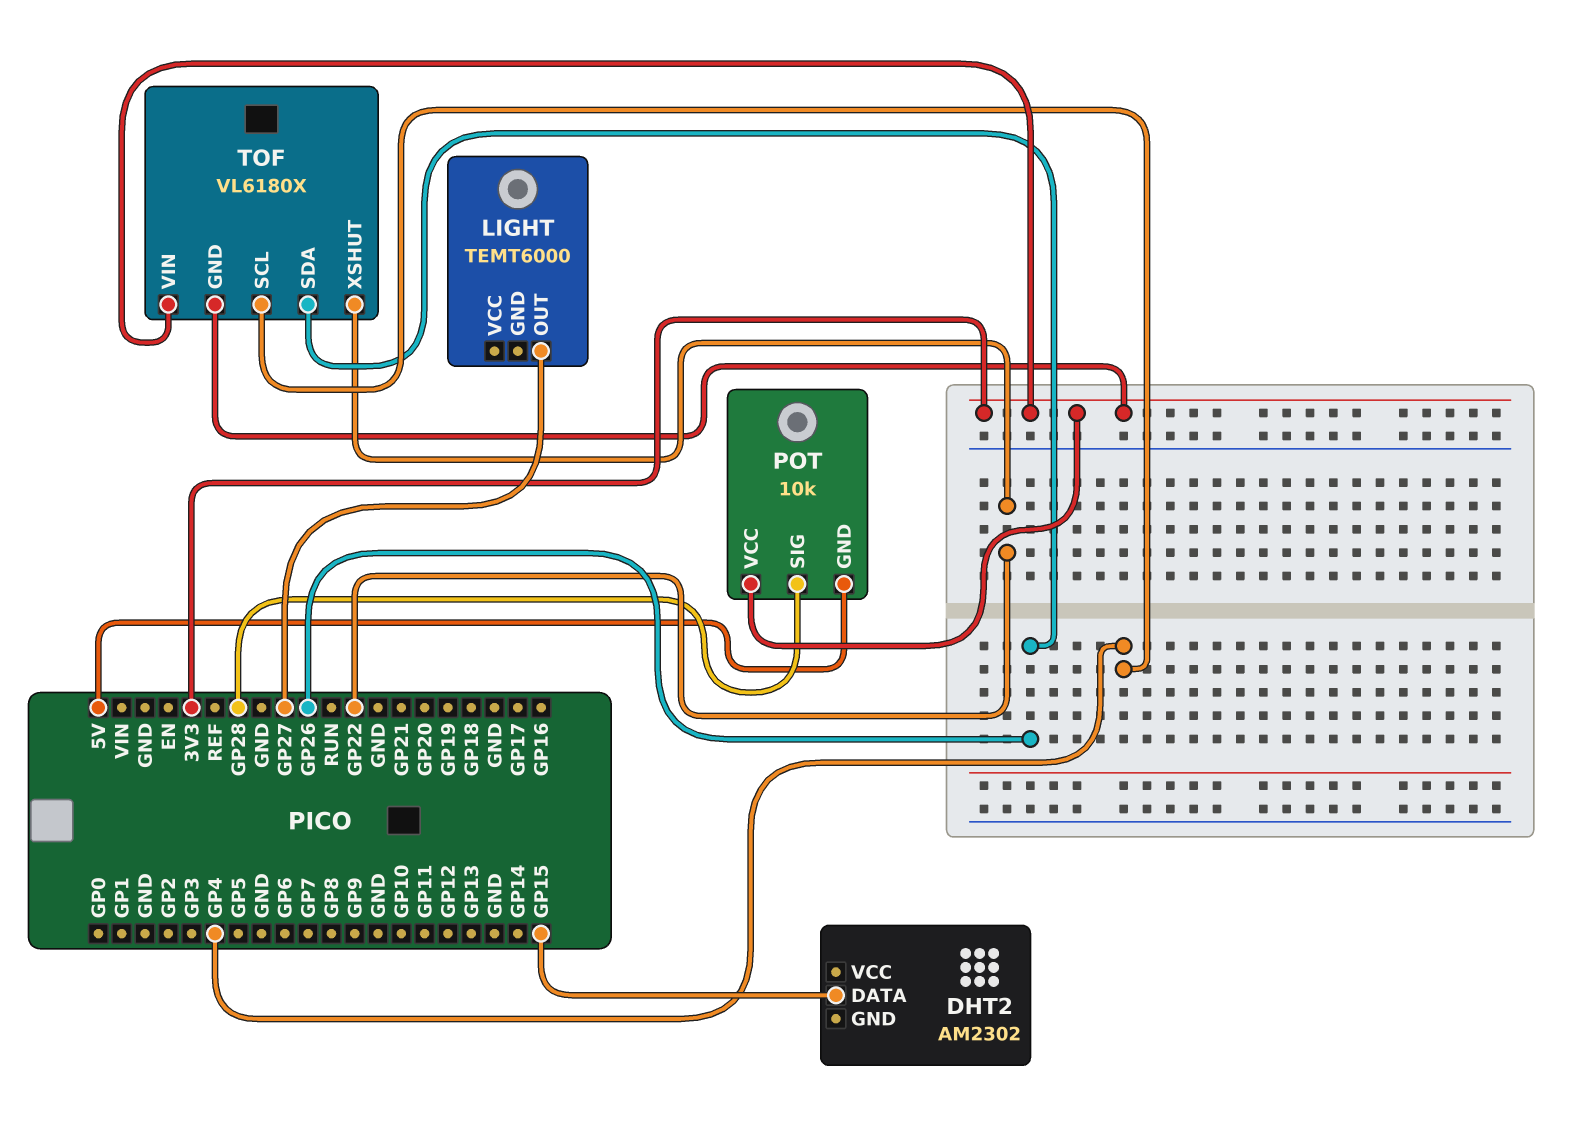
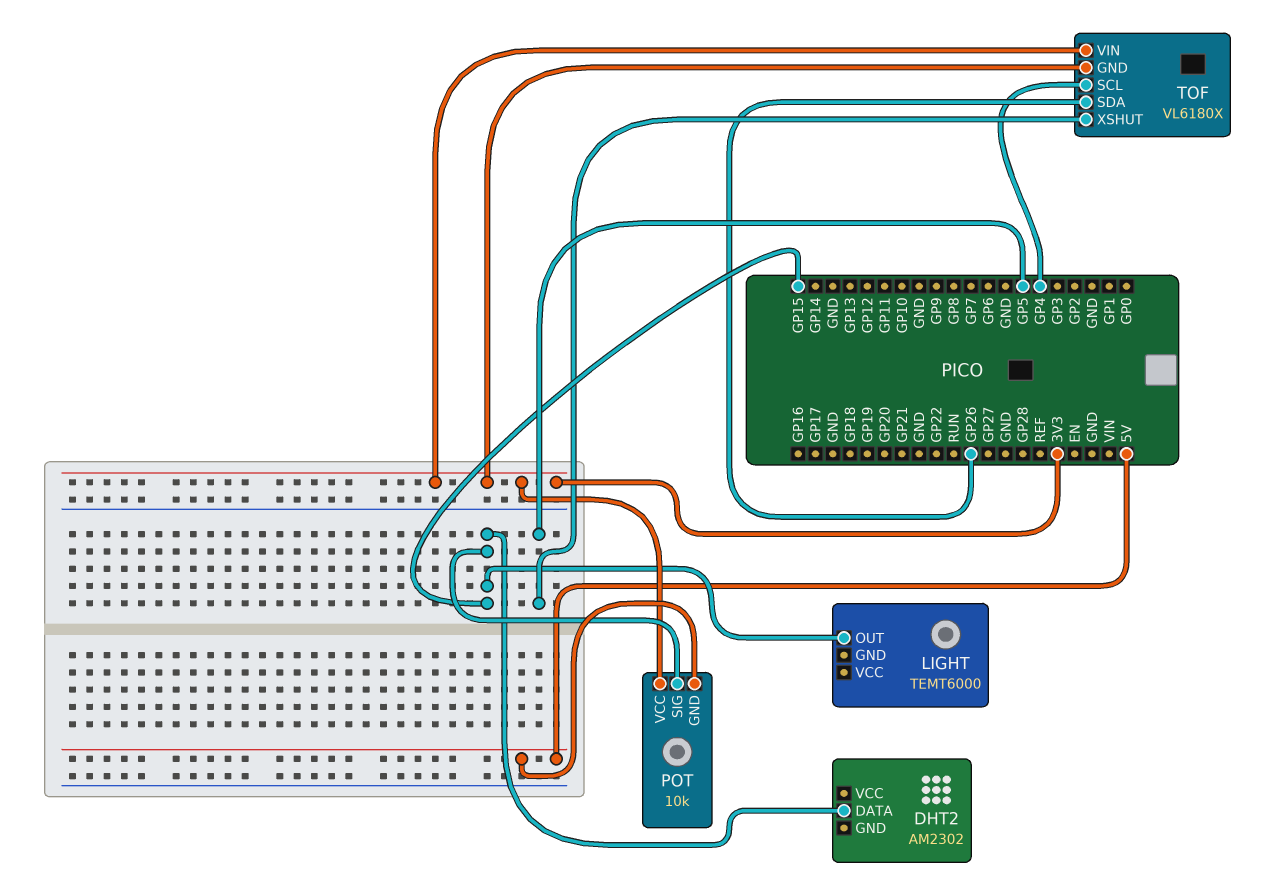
LIGHT pin OUT: GP27 -> GP15
POT pin SIG: GP28 -> GP15
TOF pin XSHUT: GP22 -> GP5

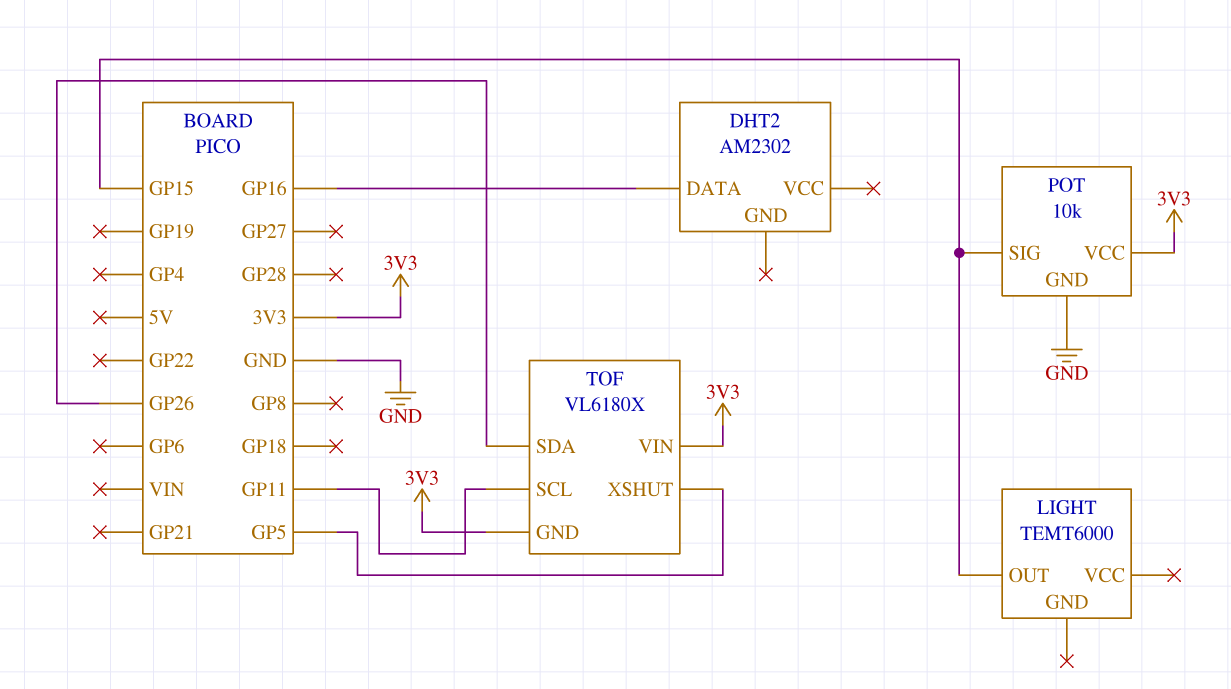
DHT2 pin DATA: GP15 -> GP16
POT pin GND: 5V -> GND
TOF pin SCL: GP4 -> GP11

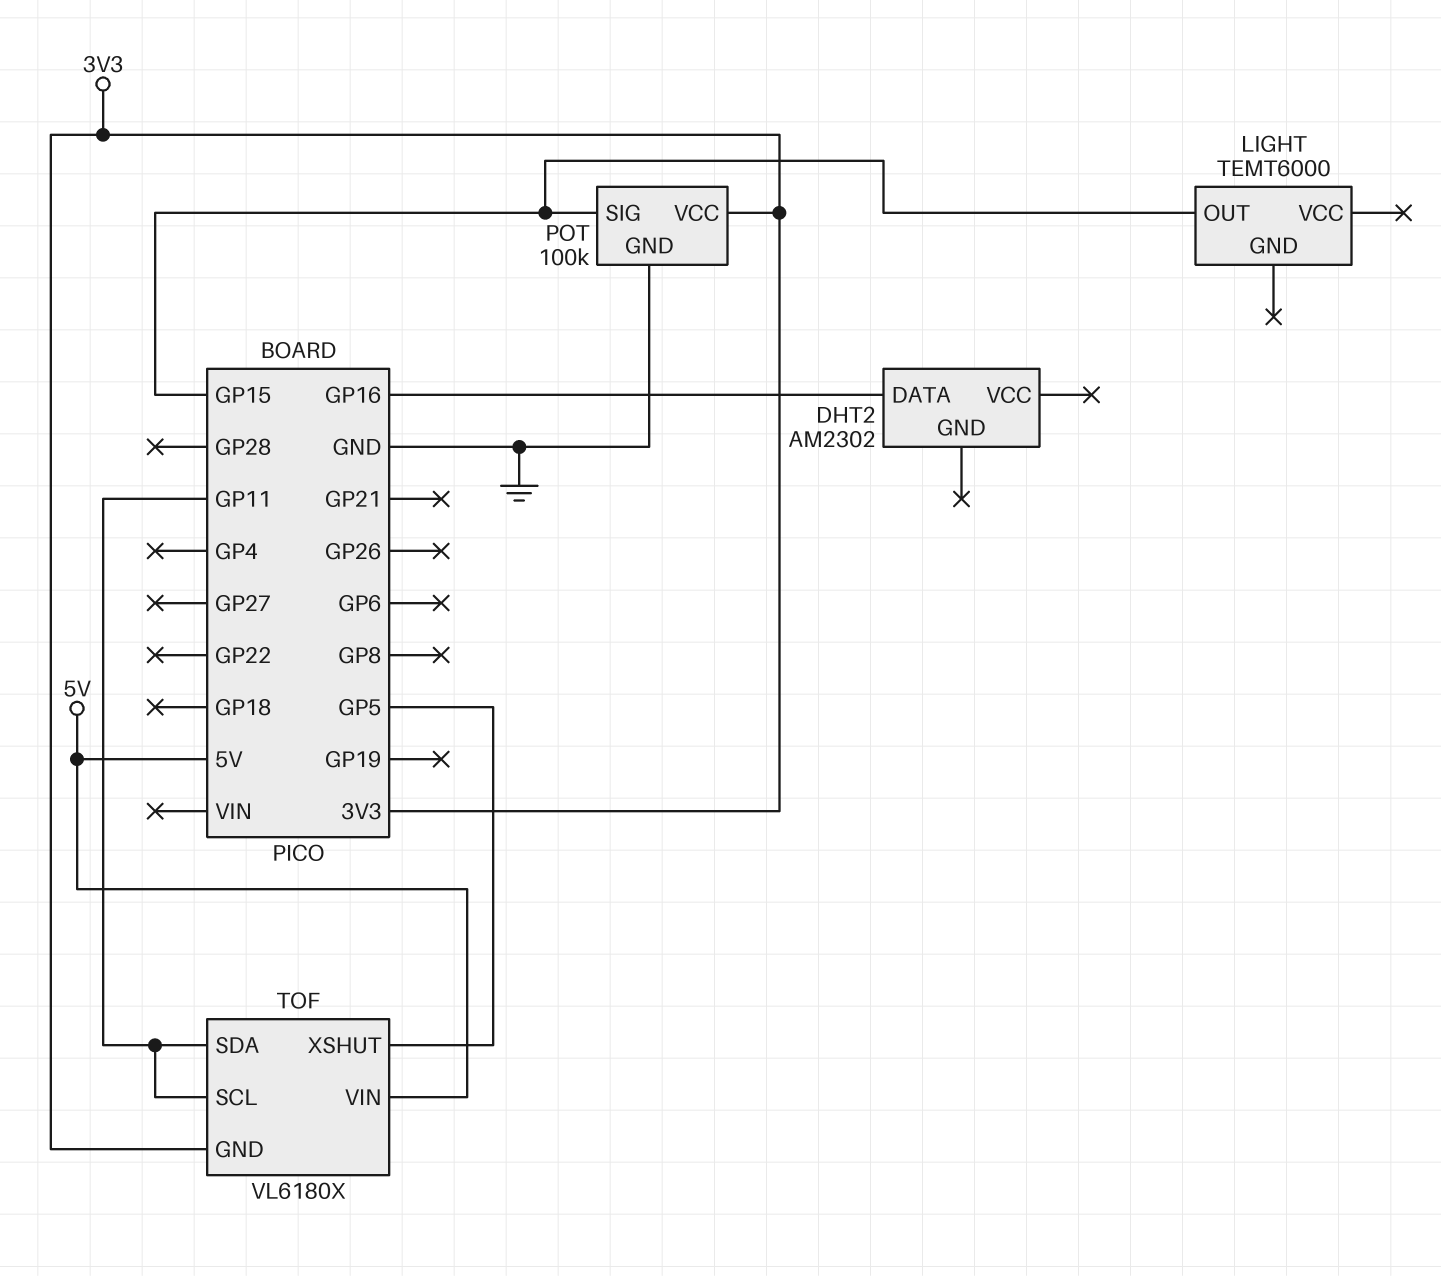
POT: 10k -> 100k
TOF pin SDA: GP26 -> GP11
TOF pin VIN: 3V3 -> 5V

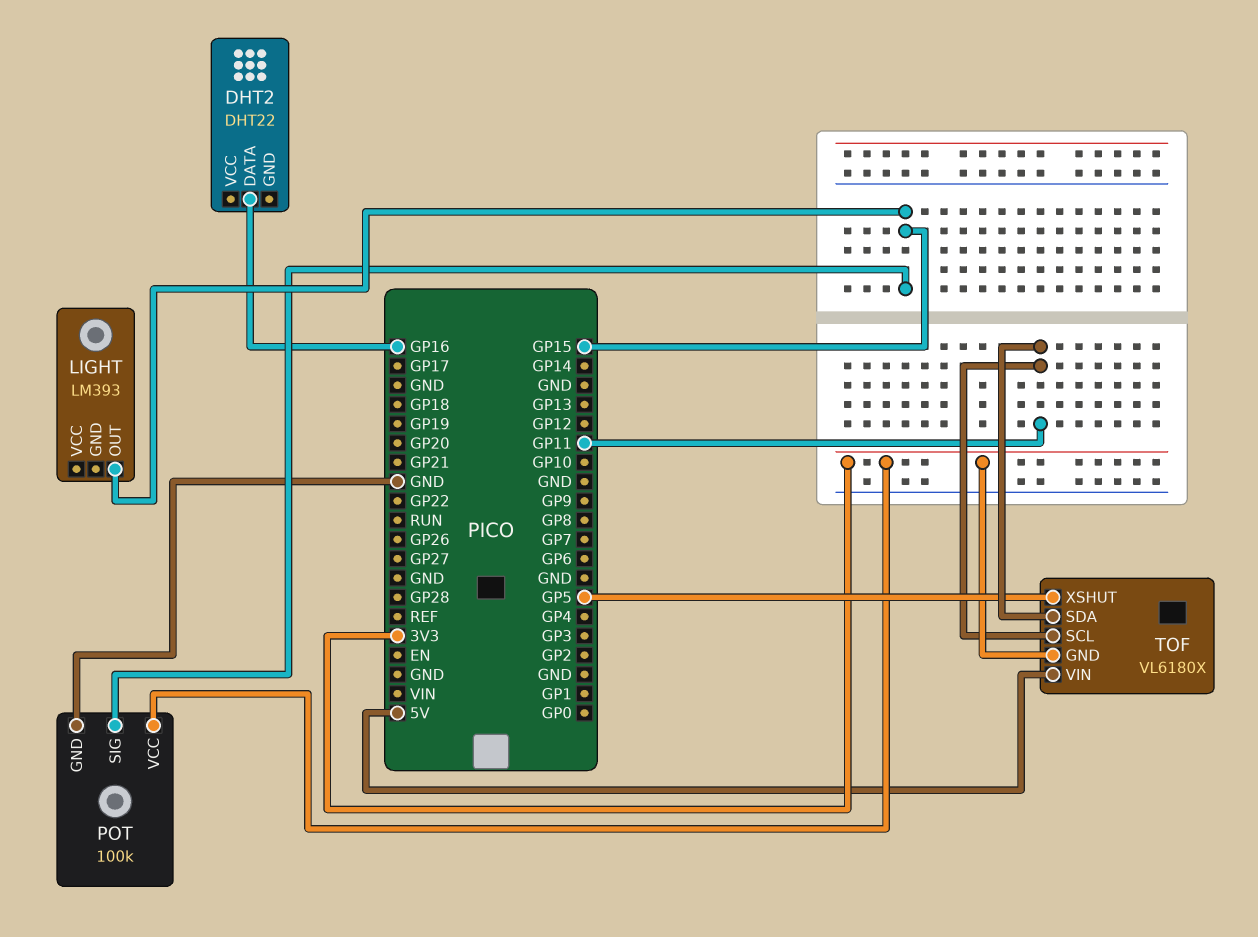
DHT2: AM2302 -> DHT22
LIGHT: TEMT6000 -> LM393

